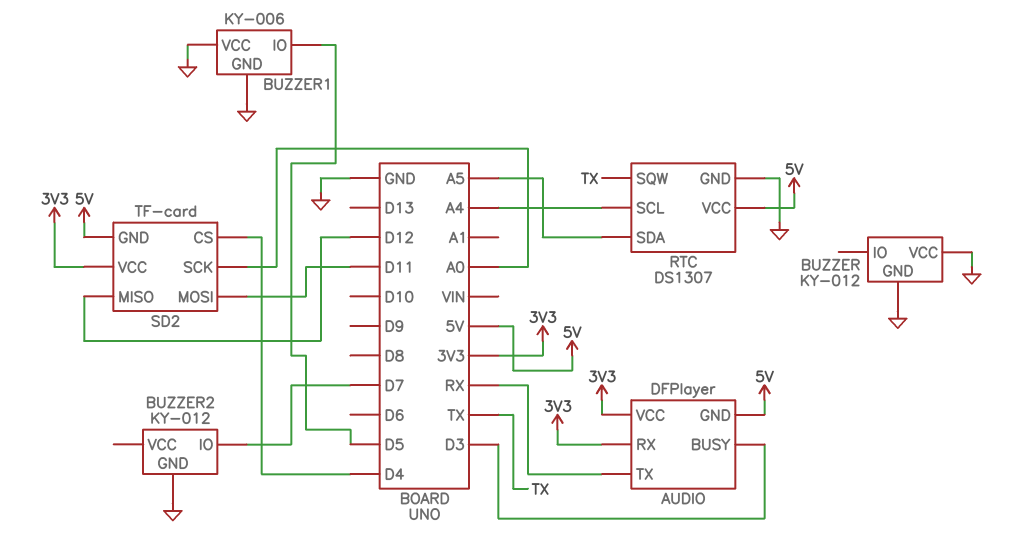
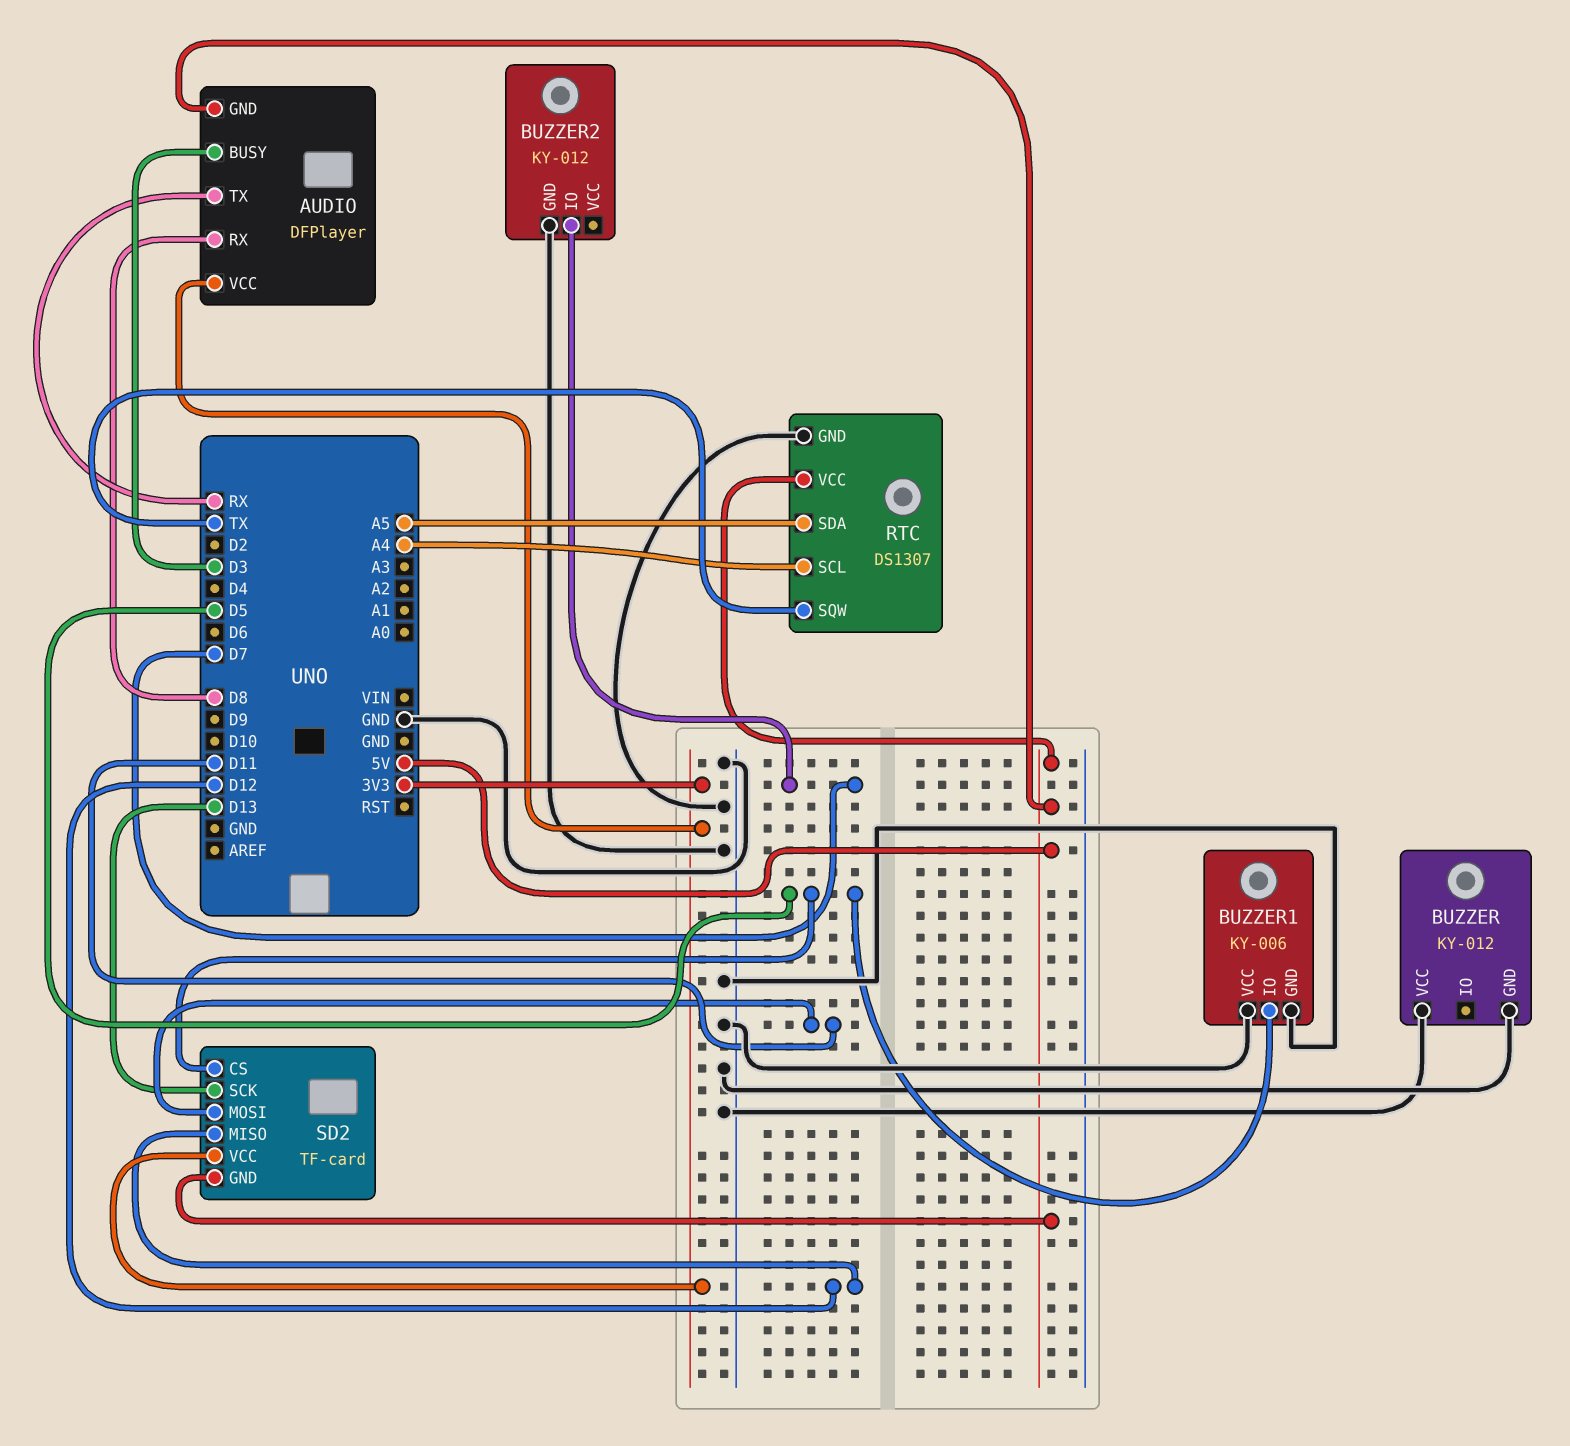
AUDIO pin RX: 3V3 -> D8
SD2 pin CS: D4 -> D5
SD2 pin SCK: A0 -> D13

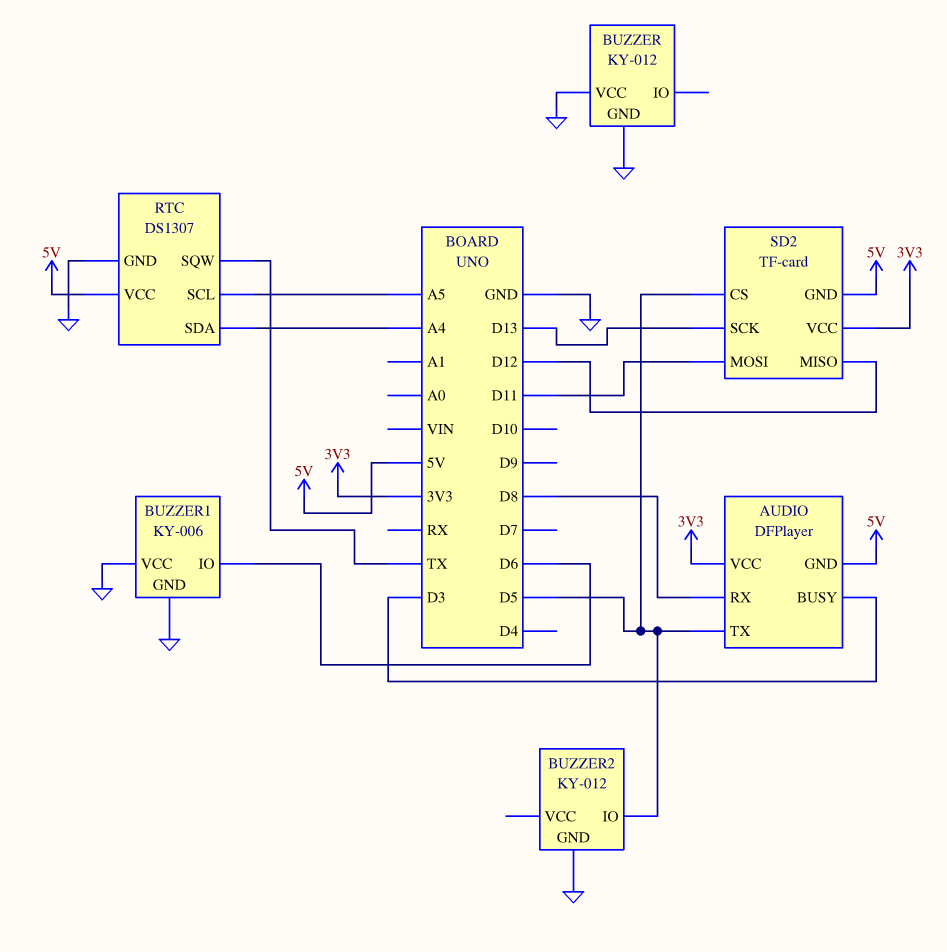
AUDIO pin TX: RX -> D5
BUZZER1 pin IO: D5 -> D6
BUZZER2 pin IO: D7 -> D5
RTC pin SCL: A4 -> A5
RTC pin SDA: A5 -> A4

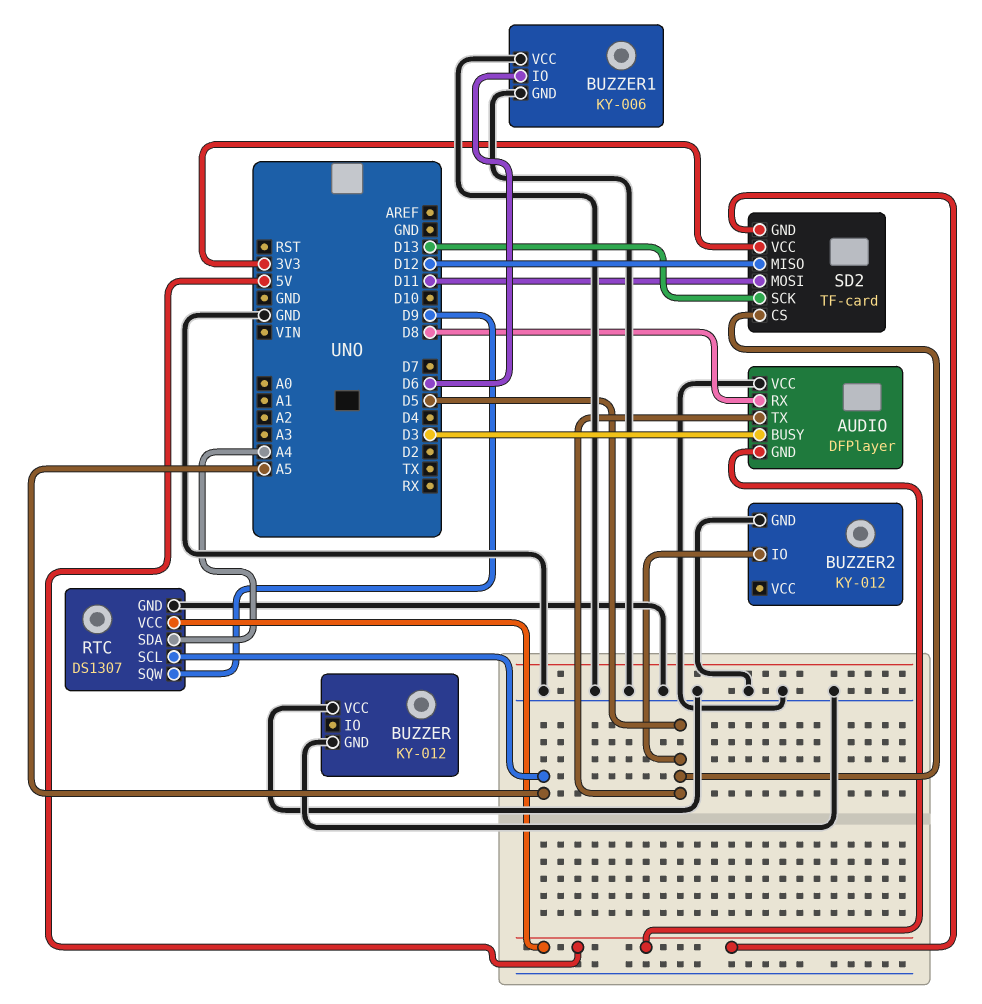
AUDIO pin VCC: 3V3 -> GND
RTC pin SQW: TX -> D9

